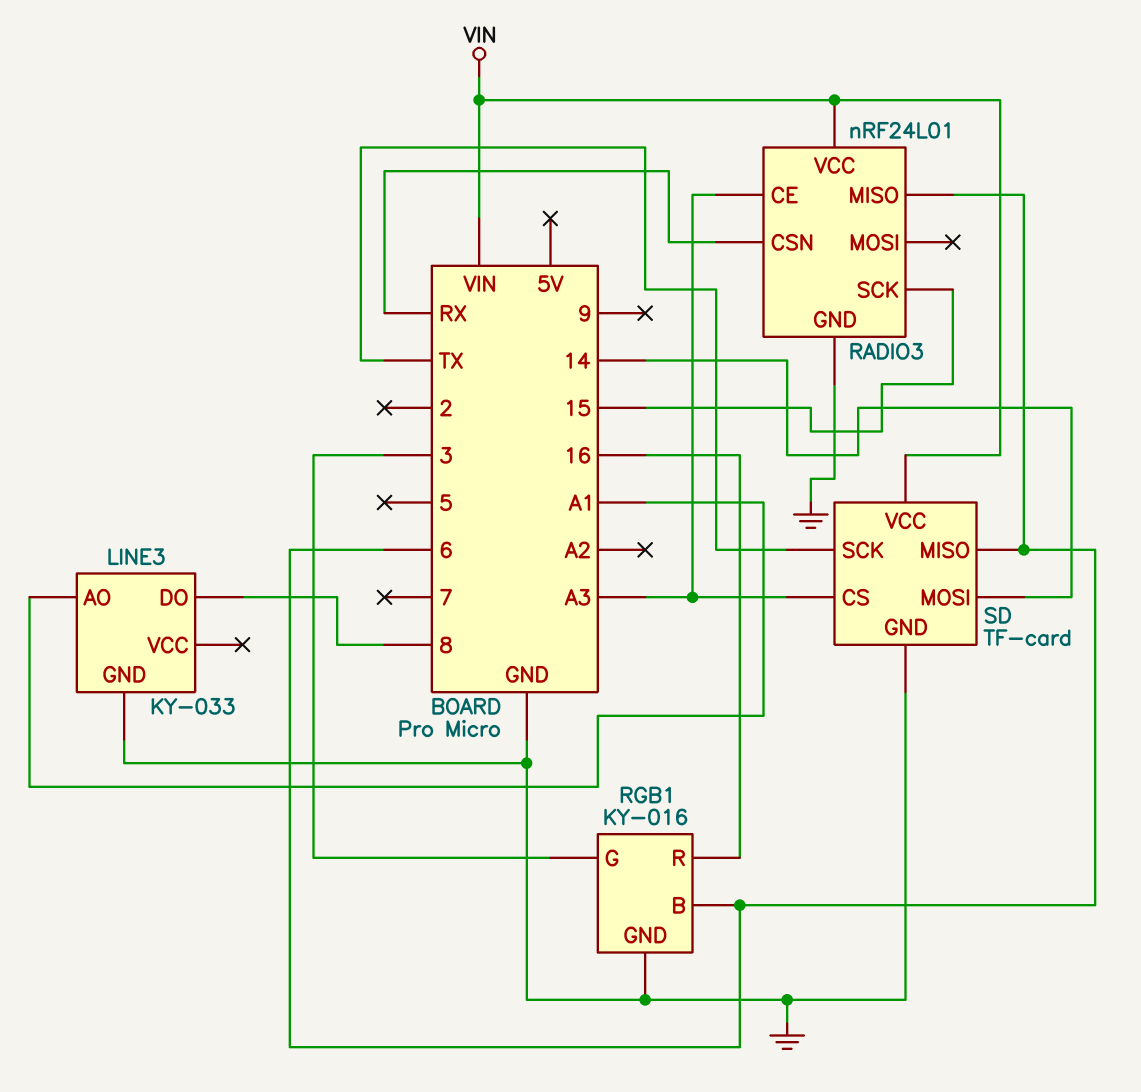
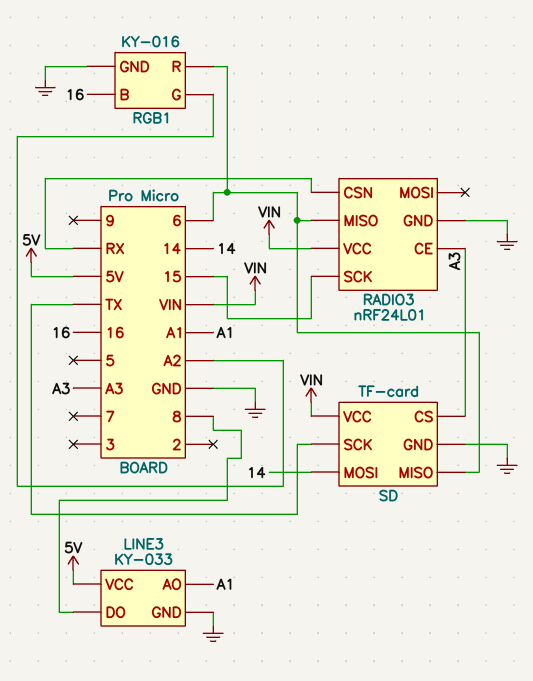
LINE3 pin VCC: none -> 5V
RGB1 pin B: 6 -> 16
RGB1 pin G: 3 -> A2
RGB1 pin R: 16 -> 6

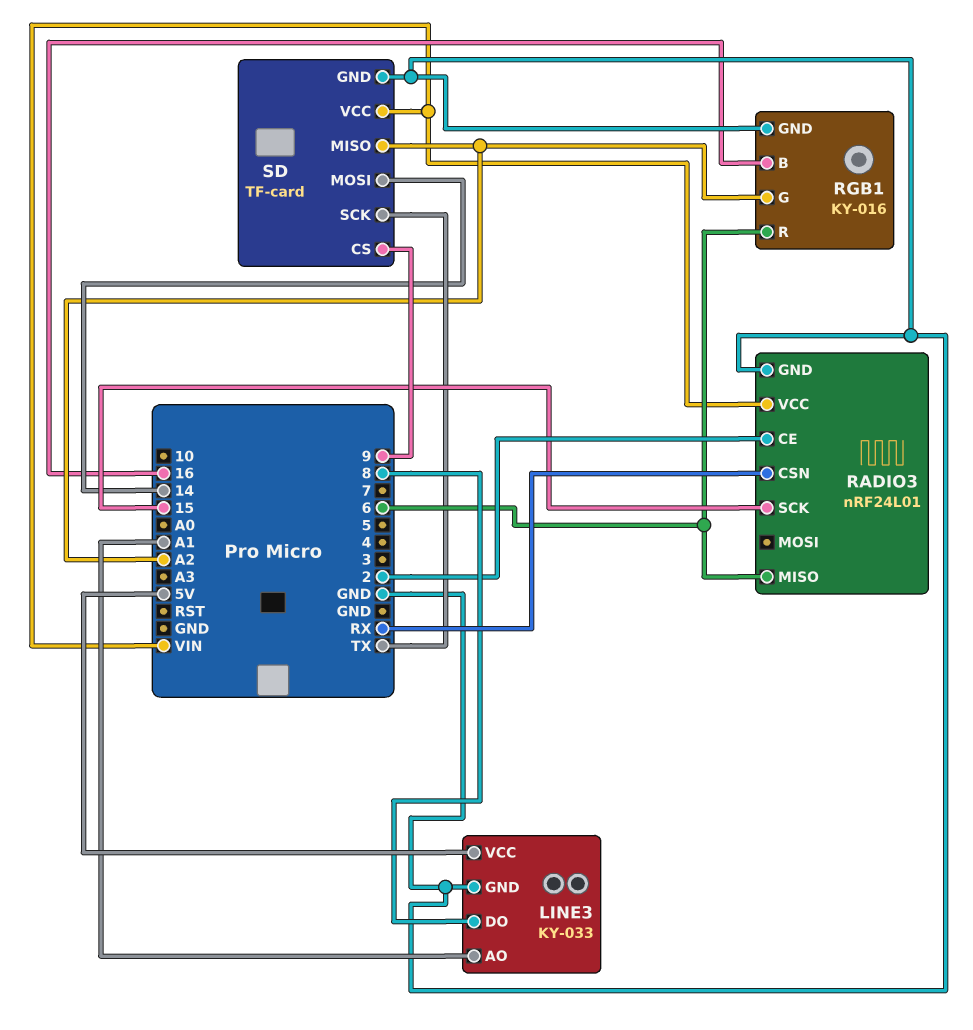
RADIO3 pin CE: A3 -> 2
SD pin CS: A3 -> 9
SD pin MISO: 6 -> A2

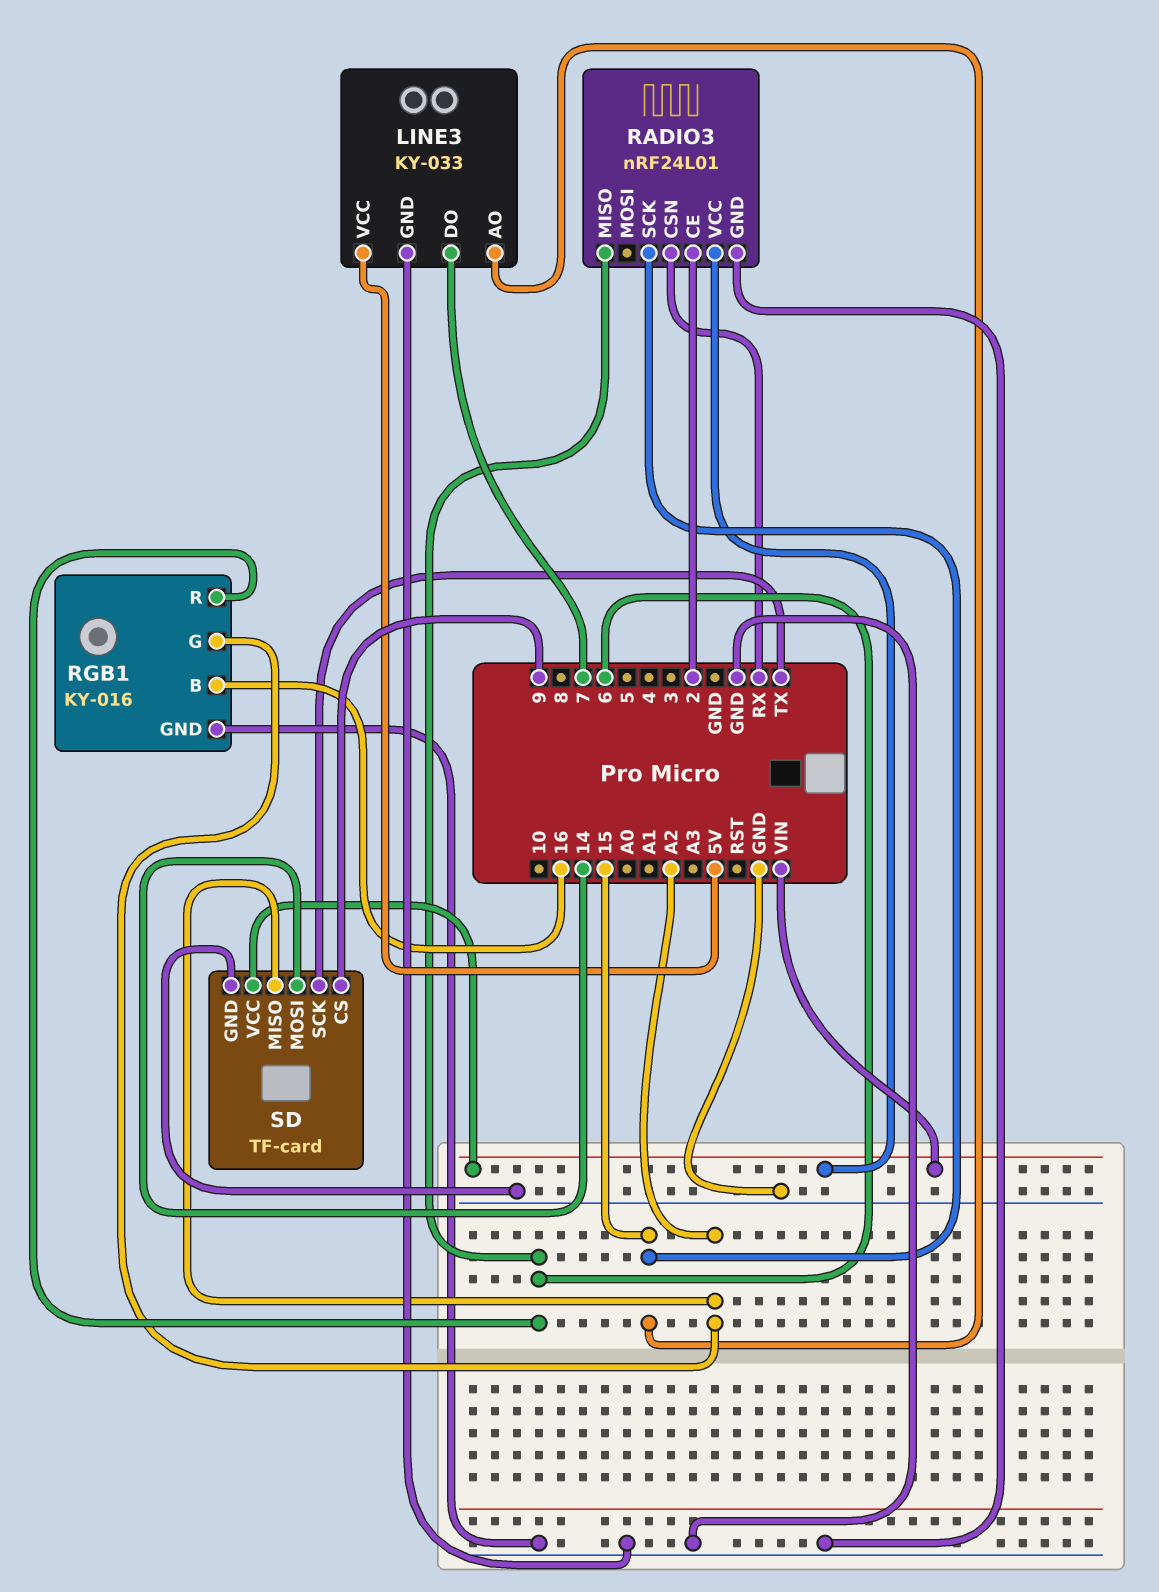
LINE3 pin AO: A1 -> 15
LINE3 pin DO: 8 -> 7

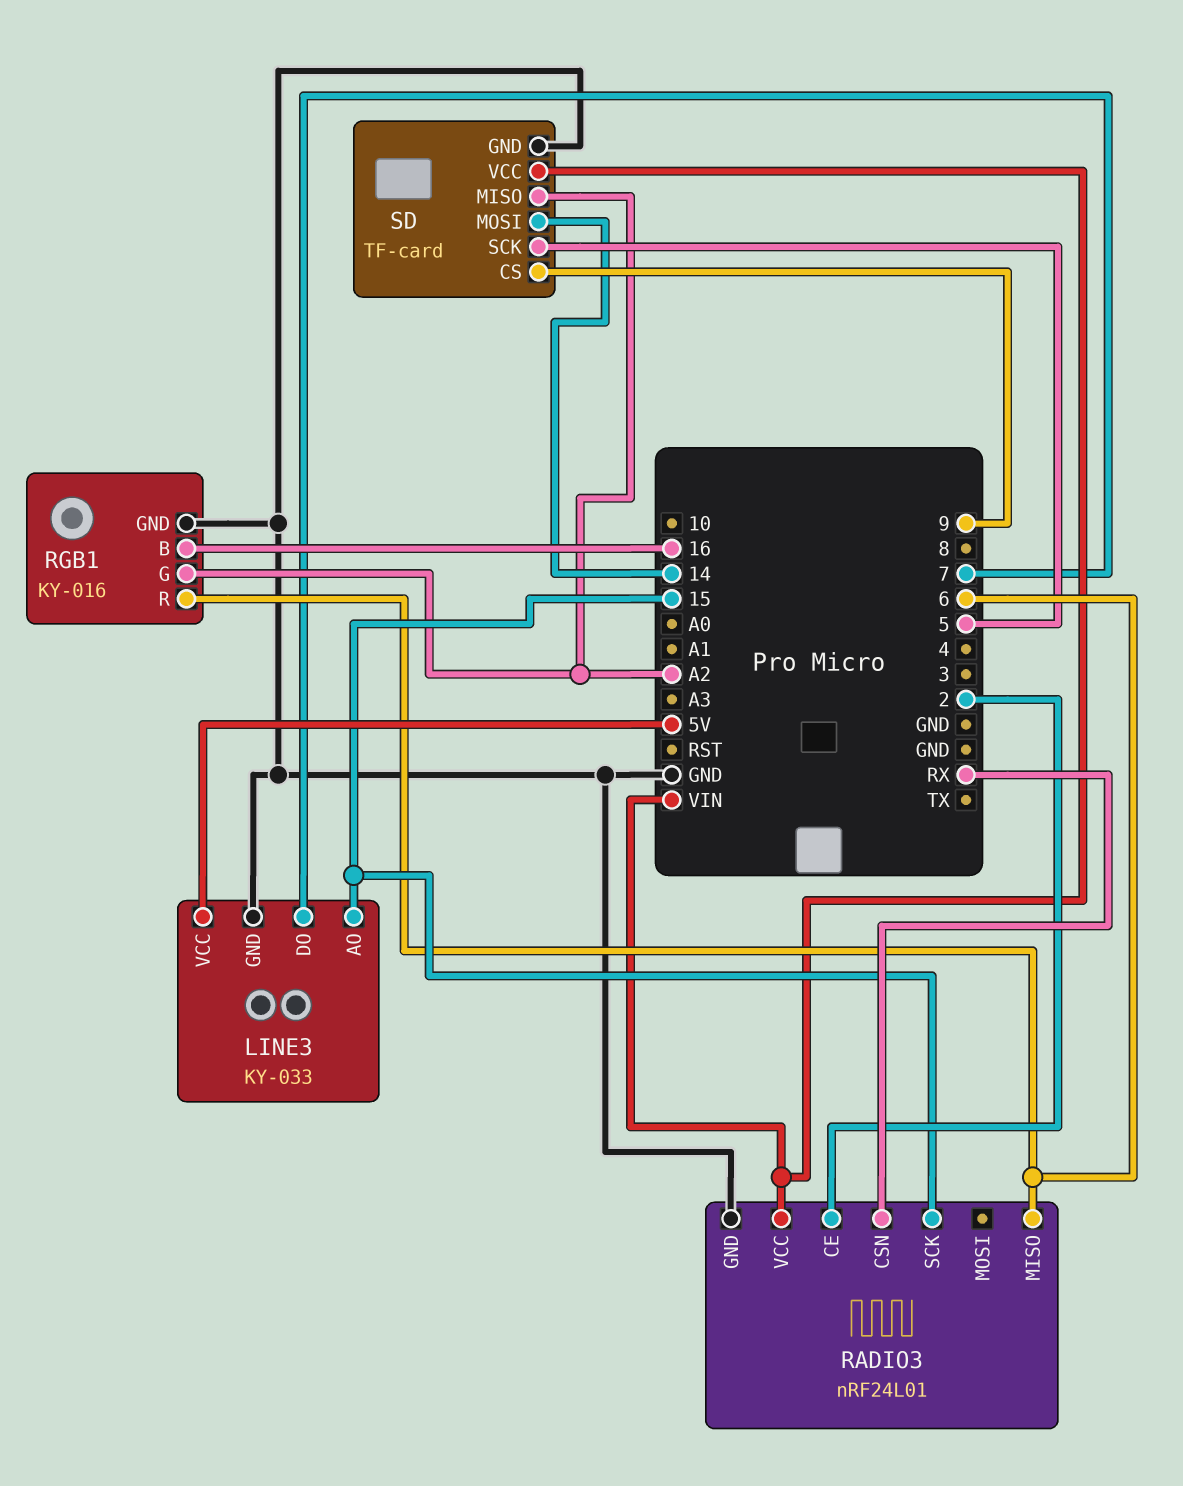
SD pin SCK: TX -> 5

